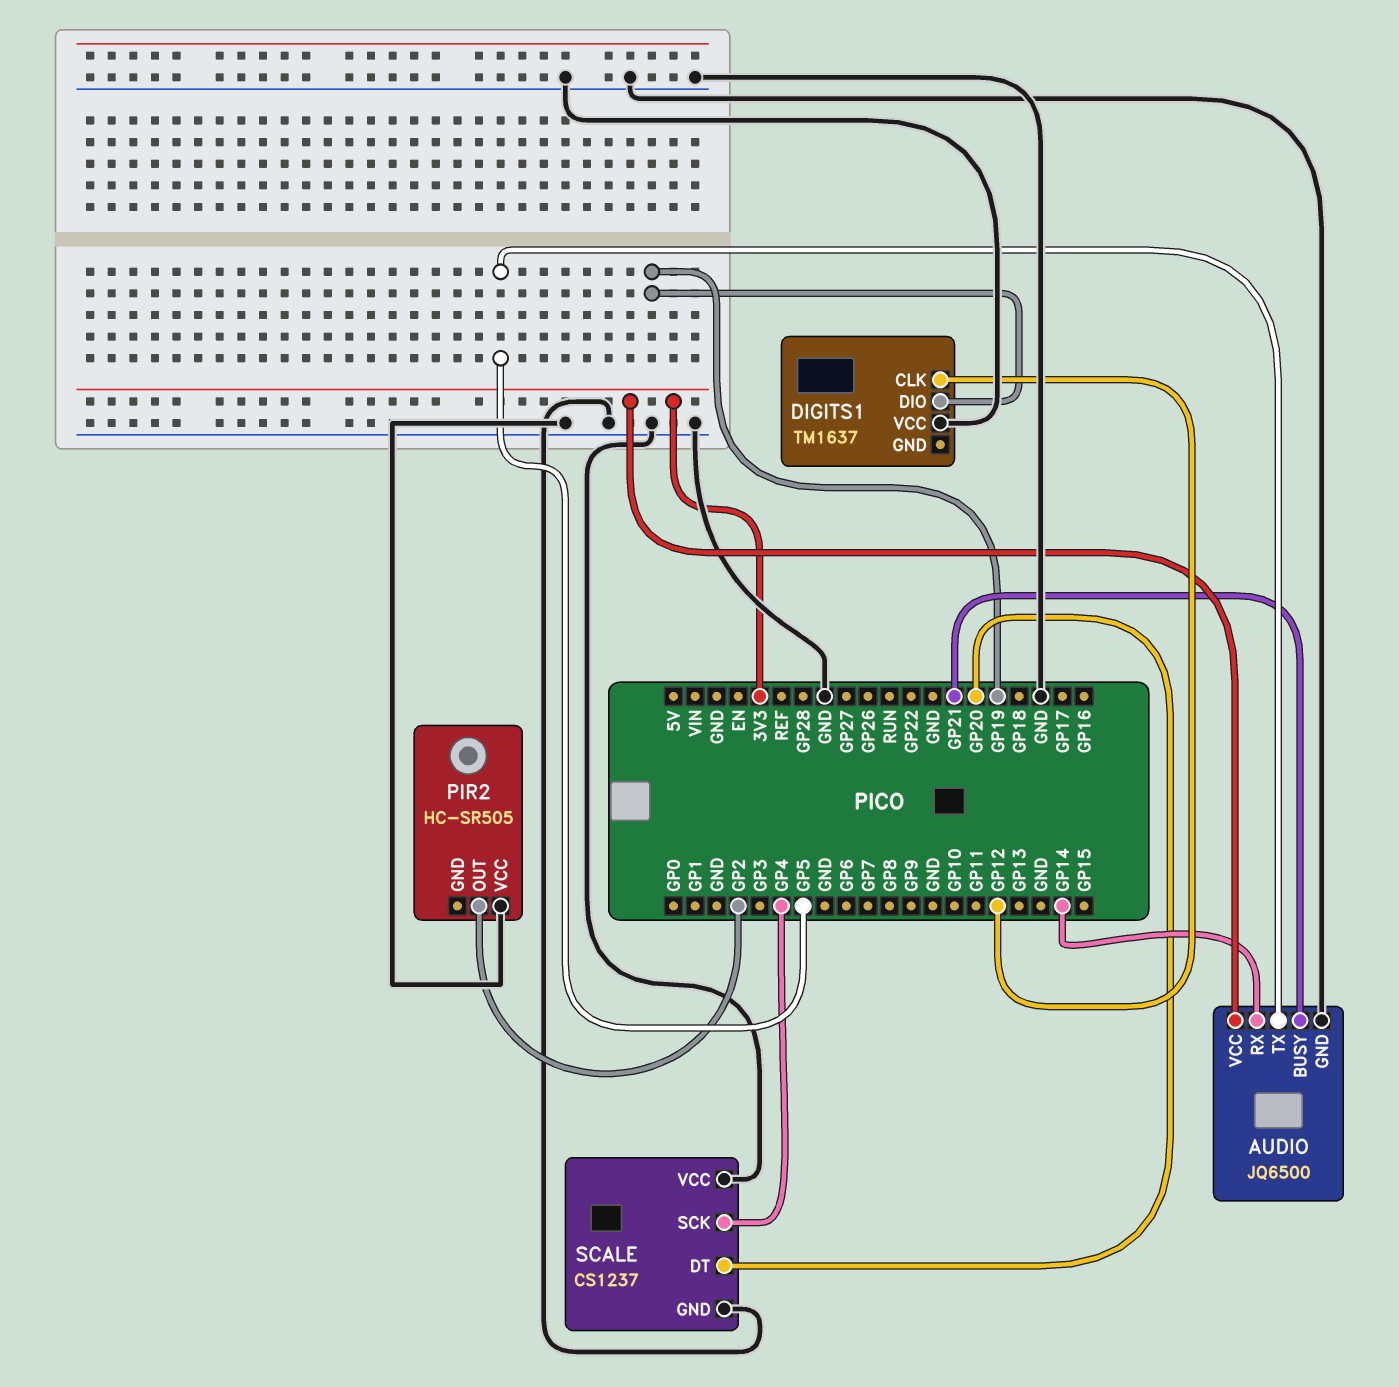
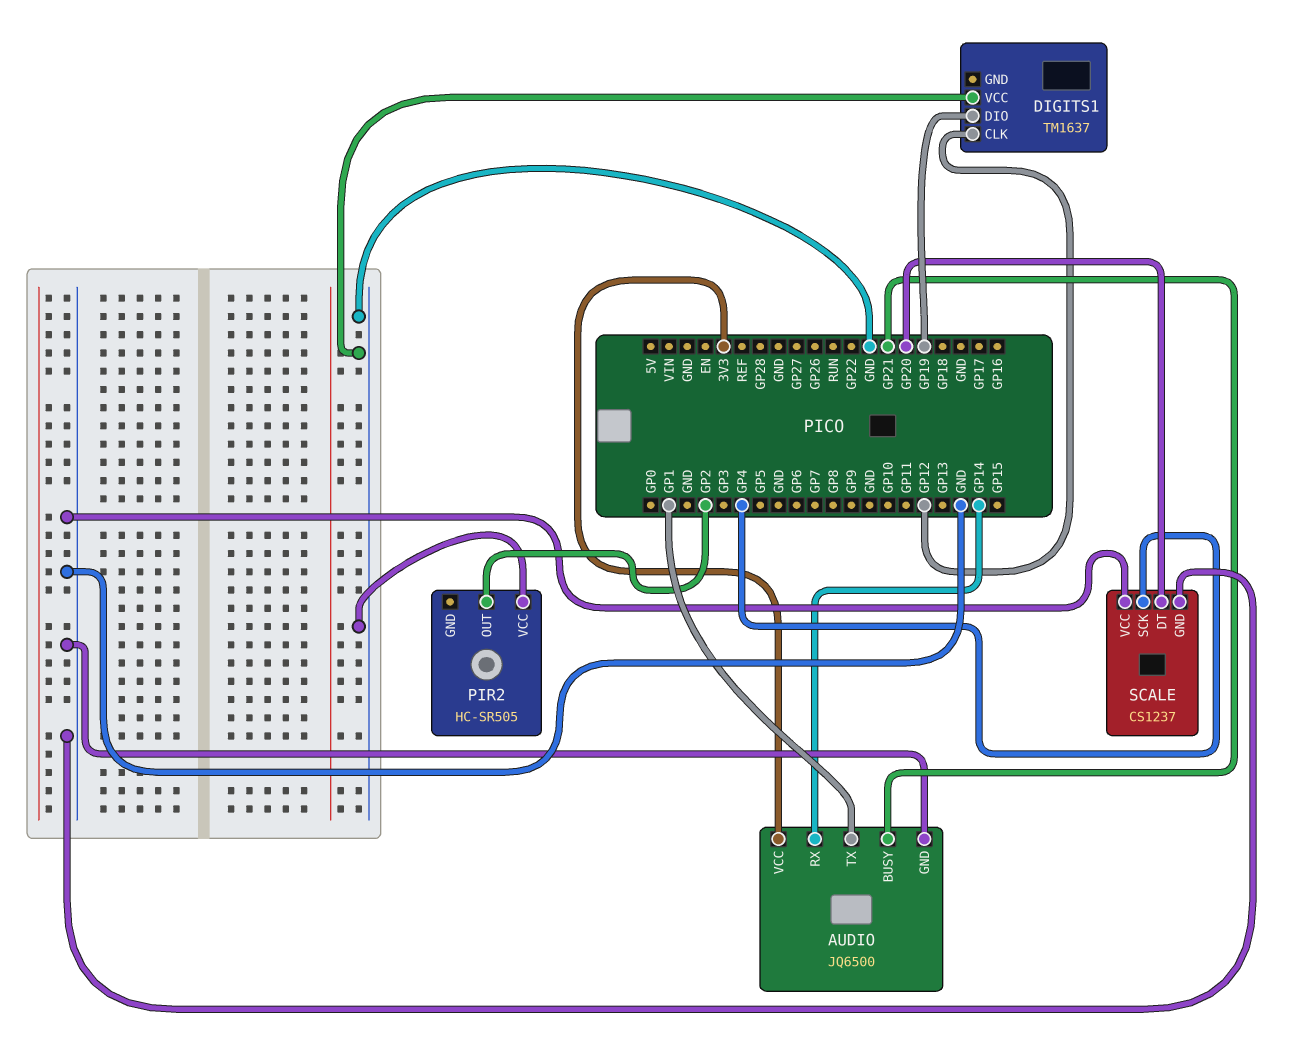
AUDIO pin TX: GP5 -> GP1

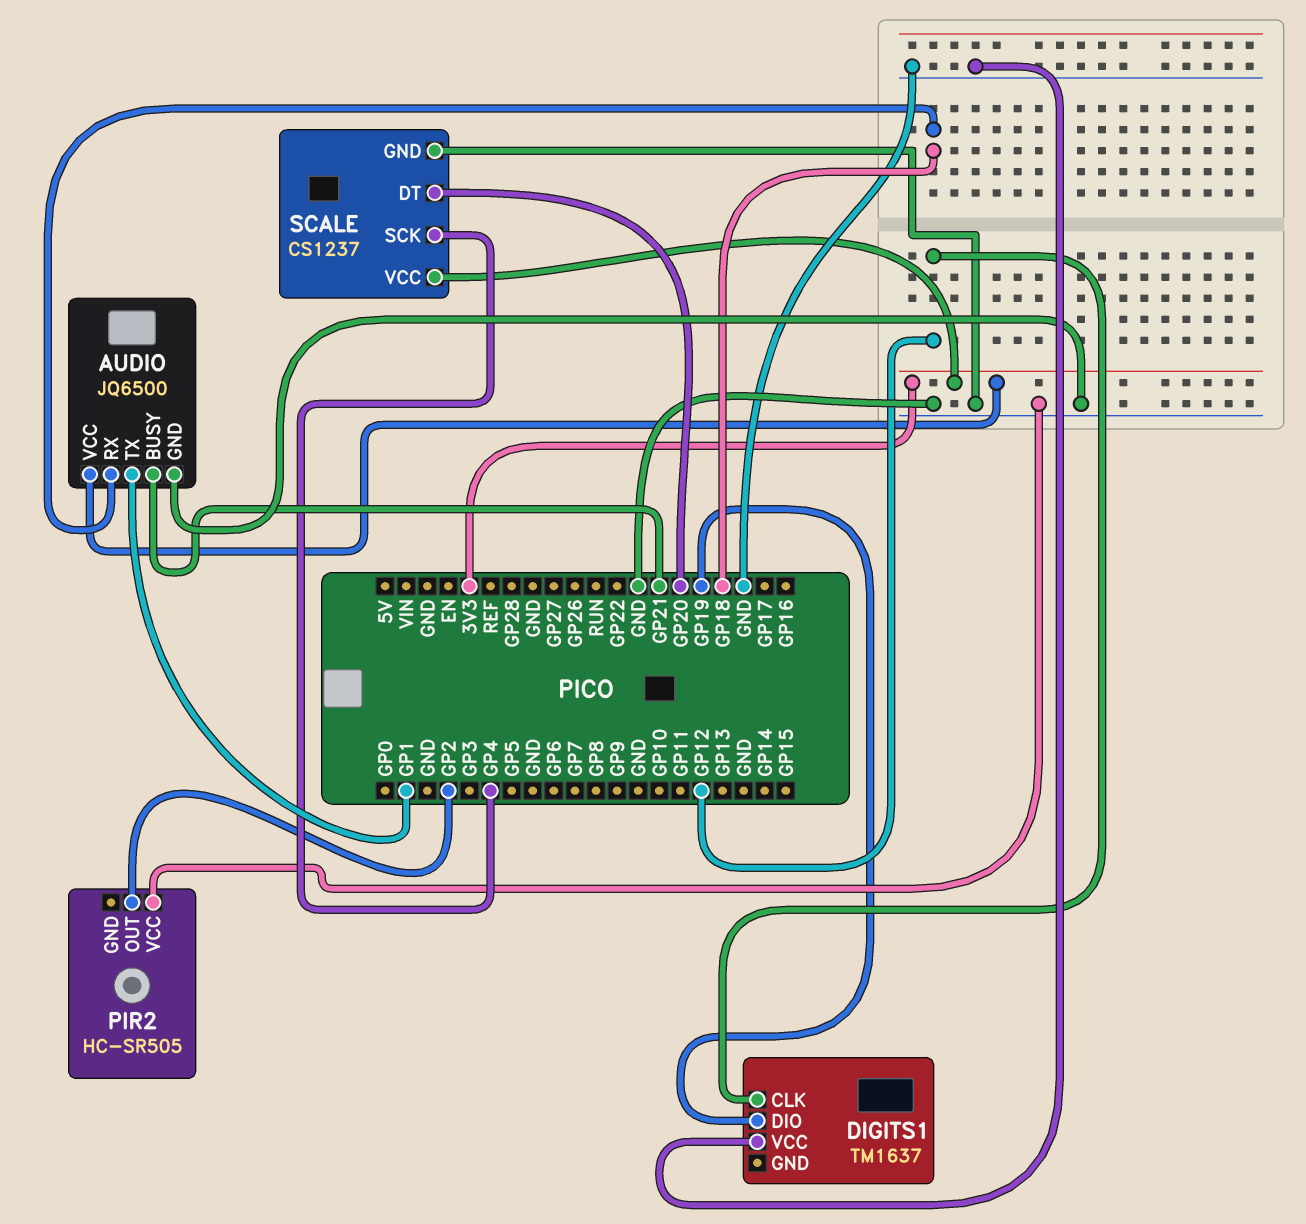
AUDIO pin RX: GP14 -> GP18
SCALE pin VCC: GND -> 3V3

